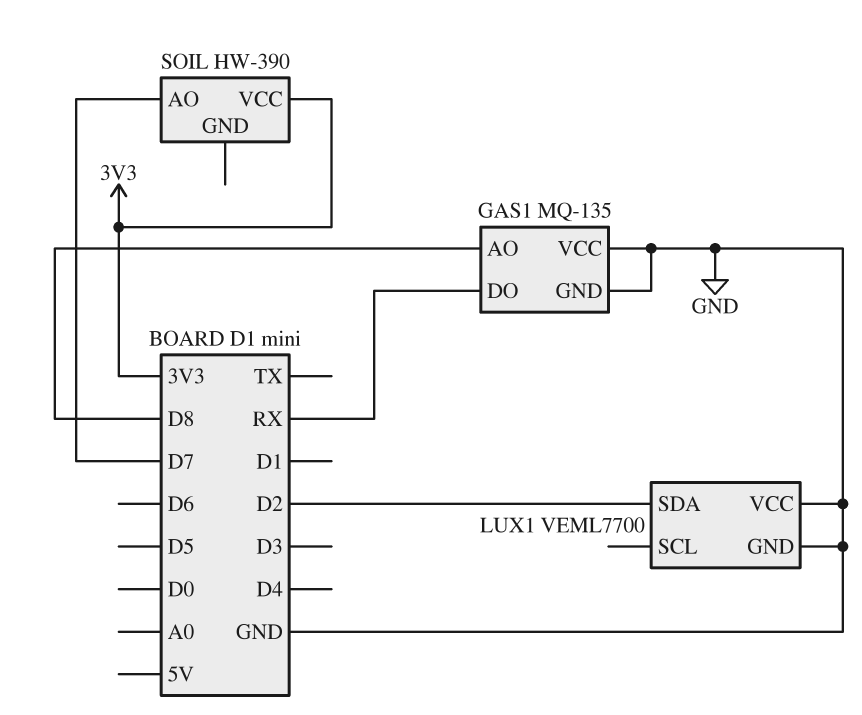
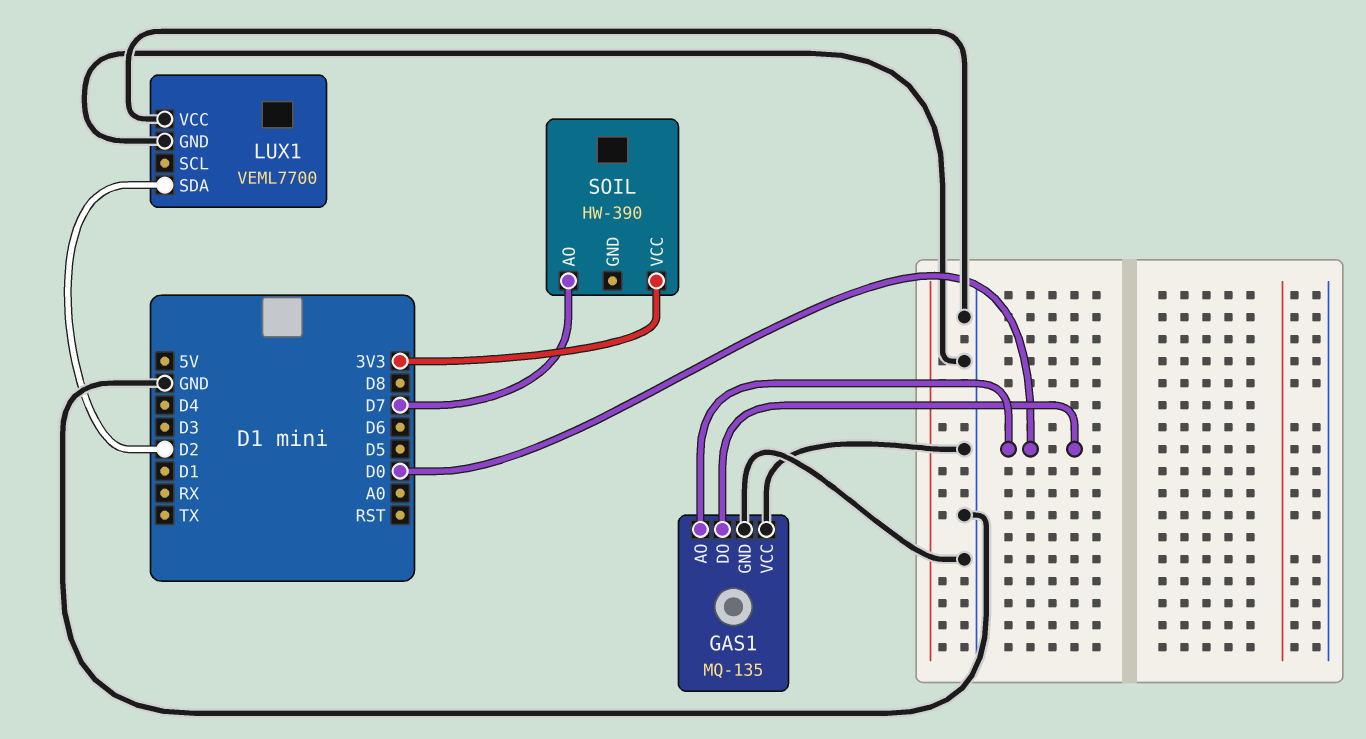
GAS1 pin AO: D8 -> D0
GAS1 pin DO: RX -> D0

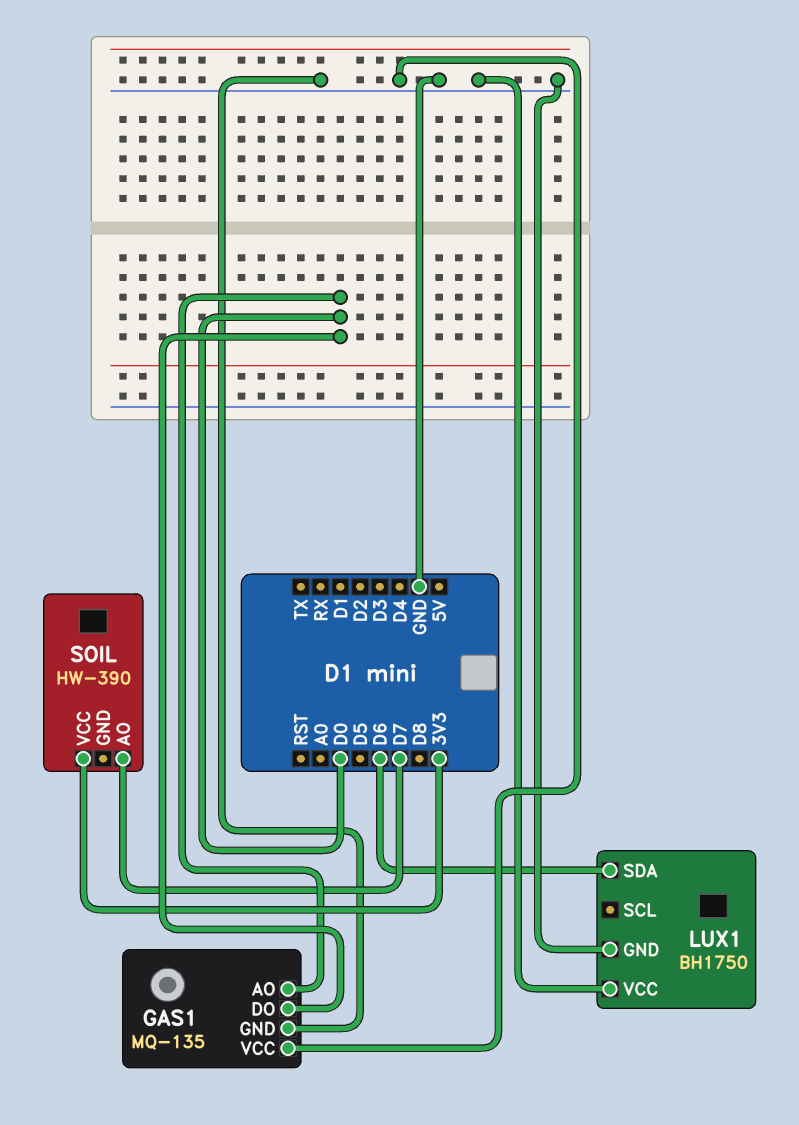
LUX1: VEML7700 -> BH1750
LUX1 pin SDA: D2 -> D6

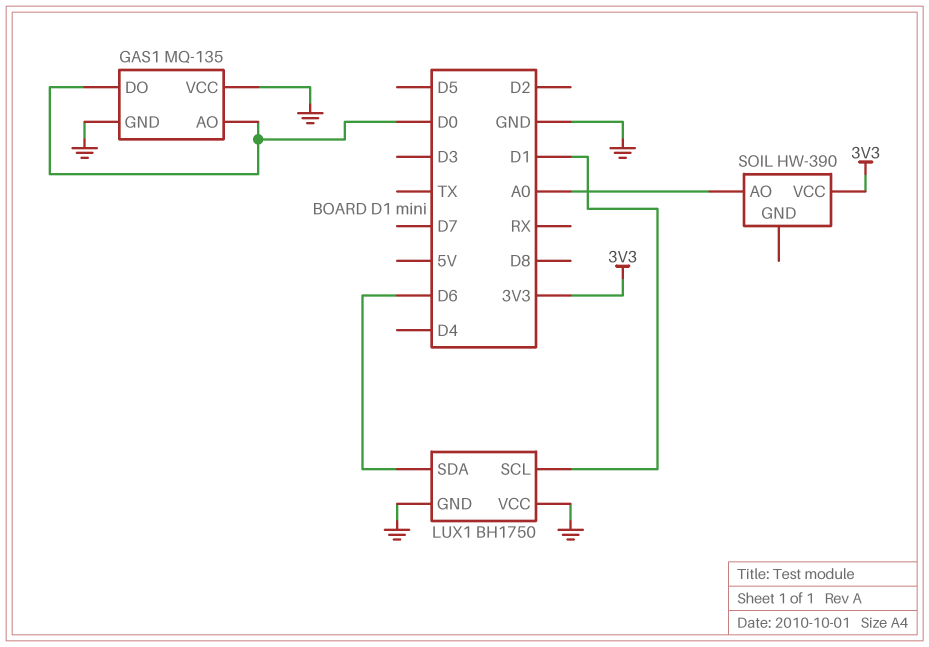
LUX1 pin SCL: none -> D1
SOIL pin AO: D7 -> A0

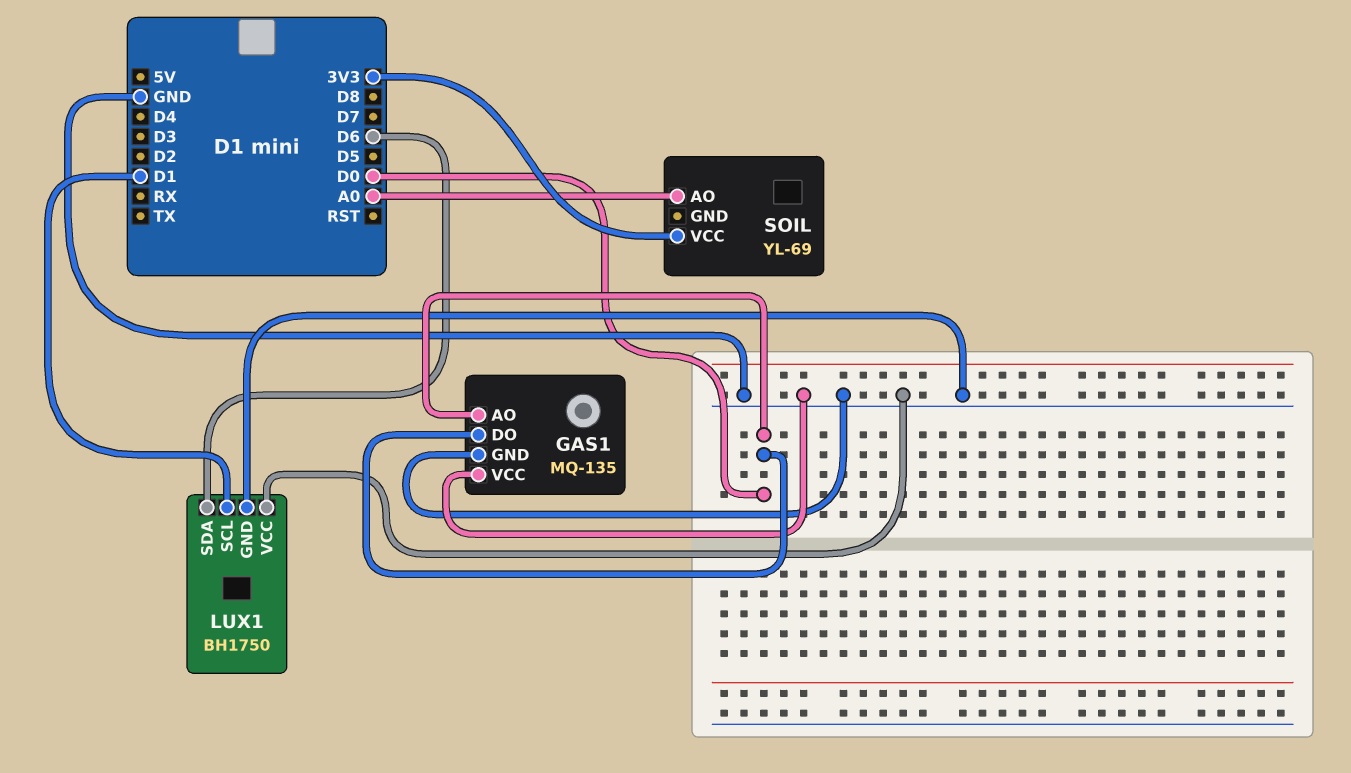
SOIL: HW-390 -> YL-69

